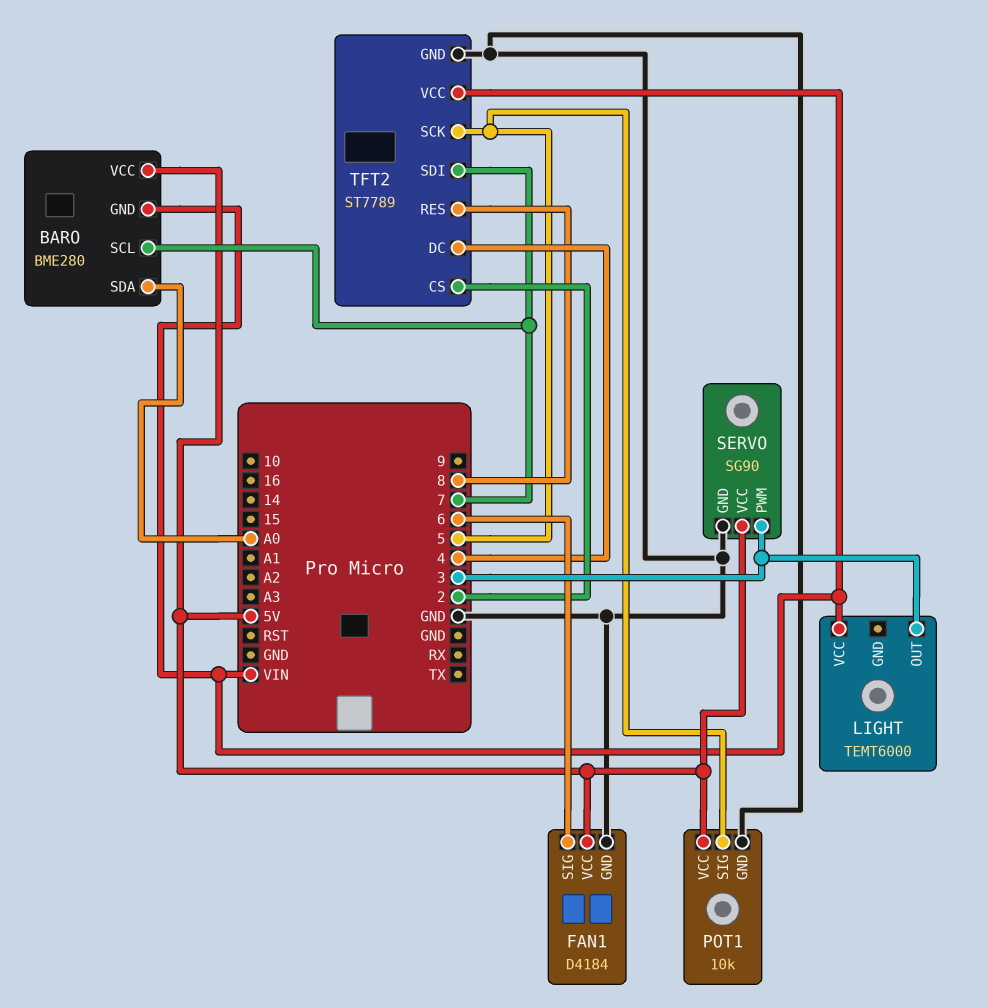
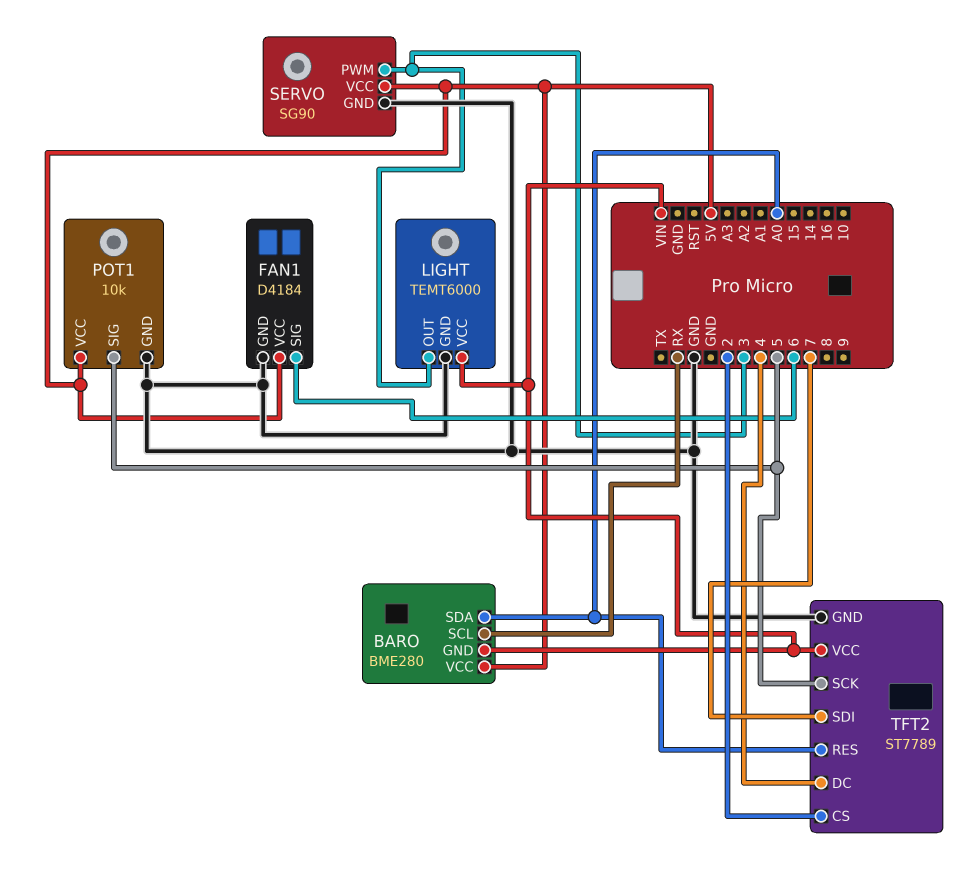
BARO pin SCL: 7 -> RX
LIGHT pin GND: none -> GND
TFT2 pin RES: 8 -> A0

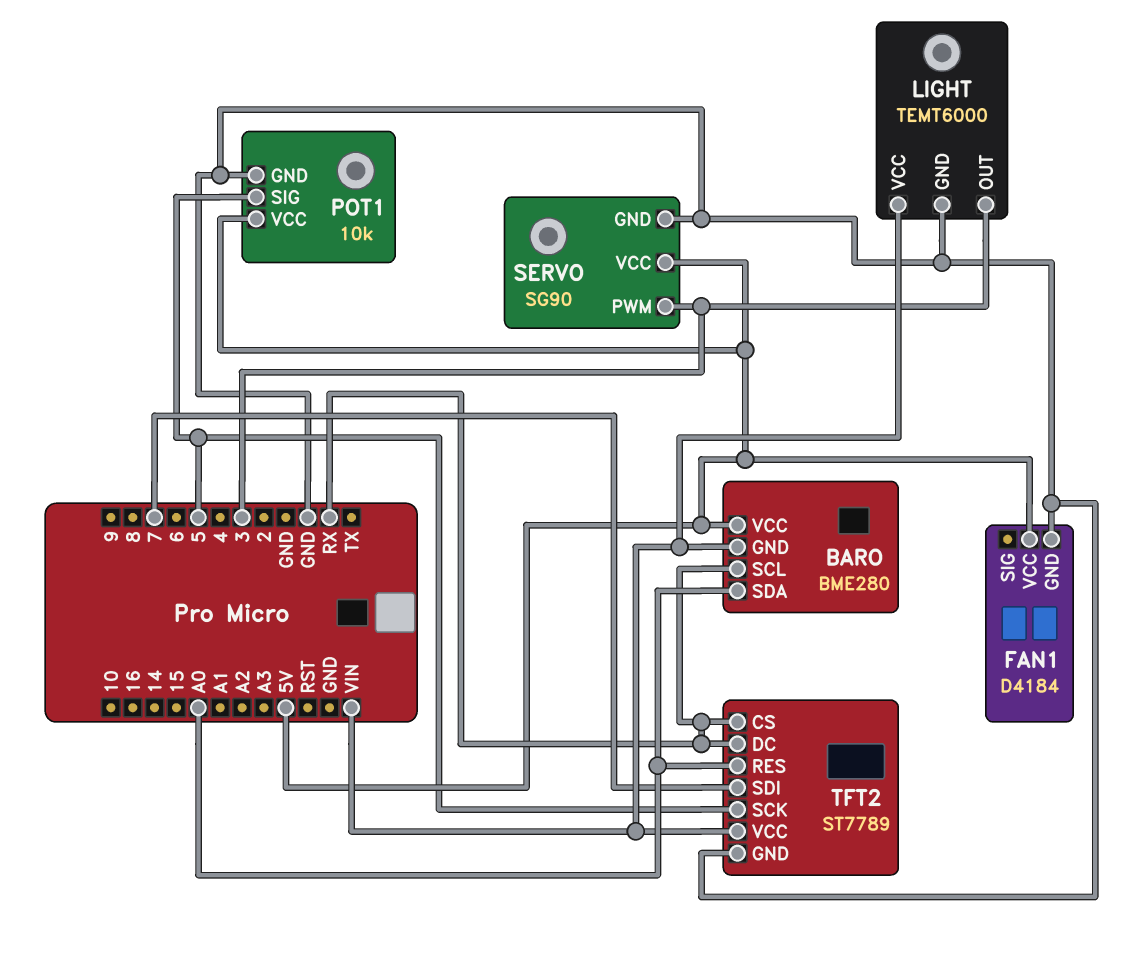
FAN1 pin SIG: 6 -> none
TFT2 pin CS: 2 -> RX
TFT2 pin DC: 4 -> RX

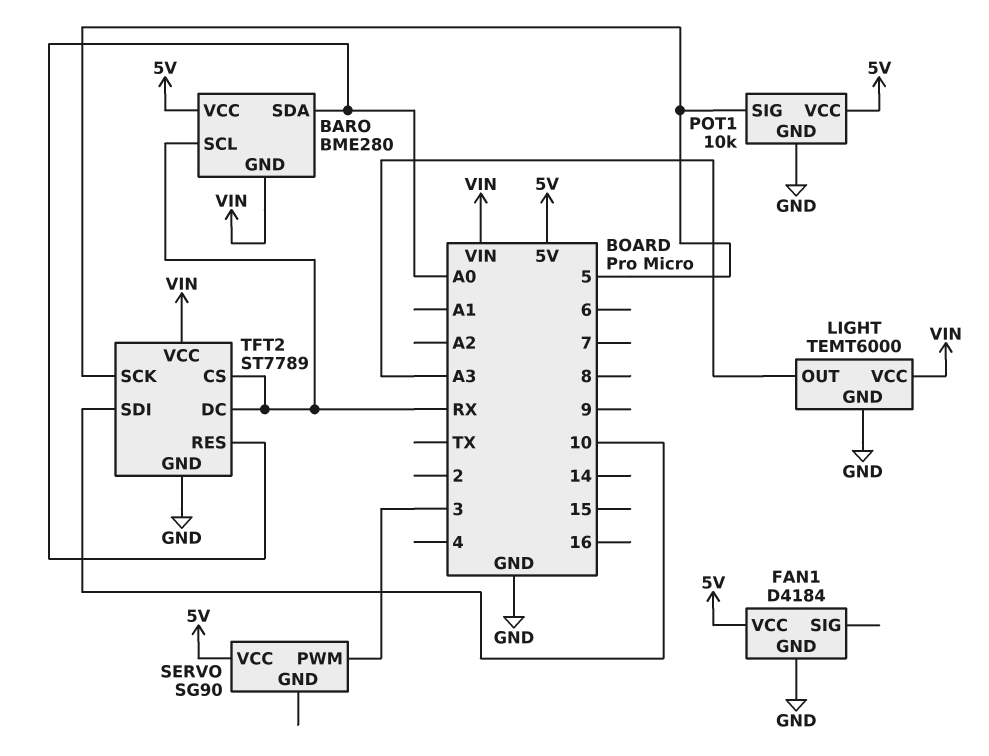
LIGHT pin OUT: 3 -> A3
SERVO pin GND: GND -> none
TFT2 pin SDI: 7 -> 10

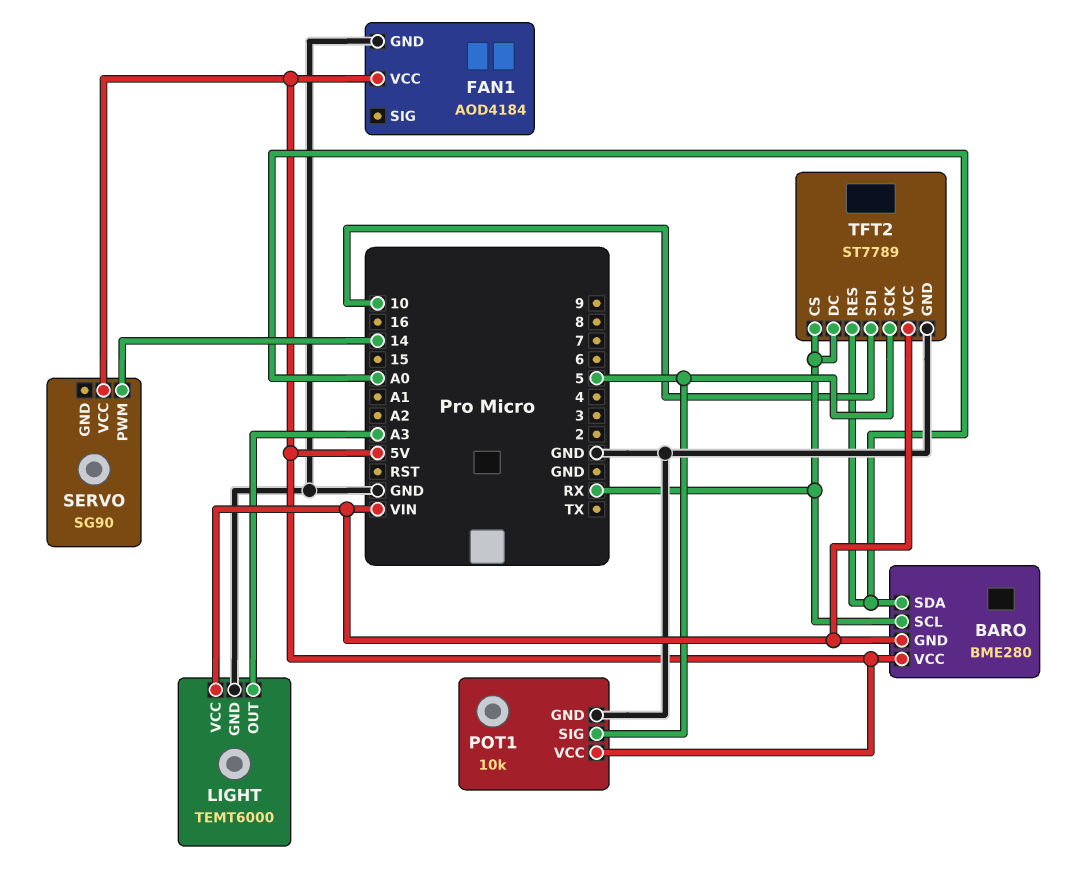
FAN1: D4184 -> AOD4184
SERVO pin PWM: 3 -> 14

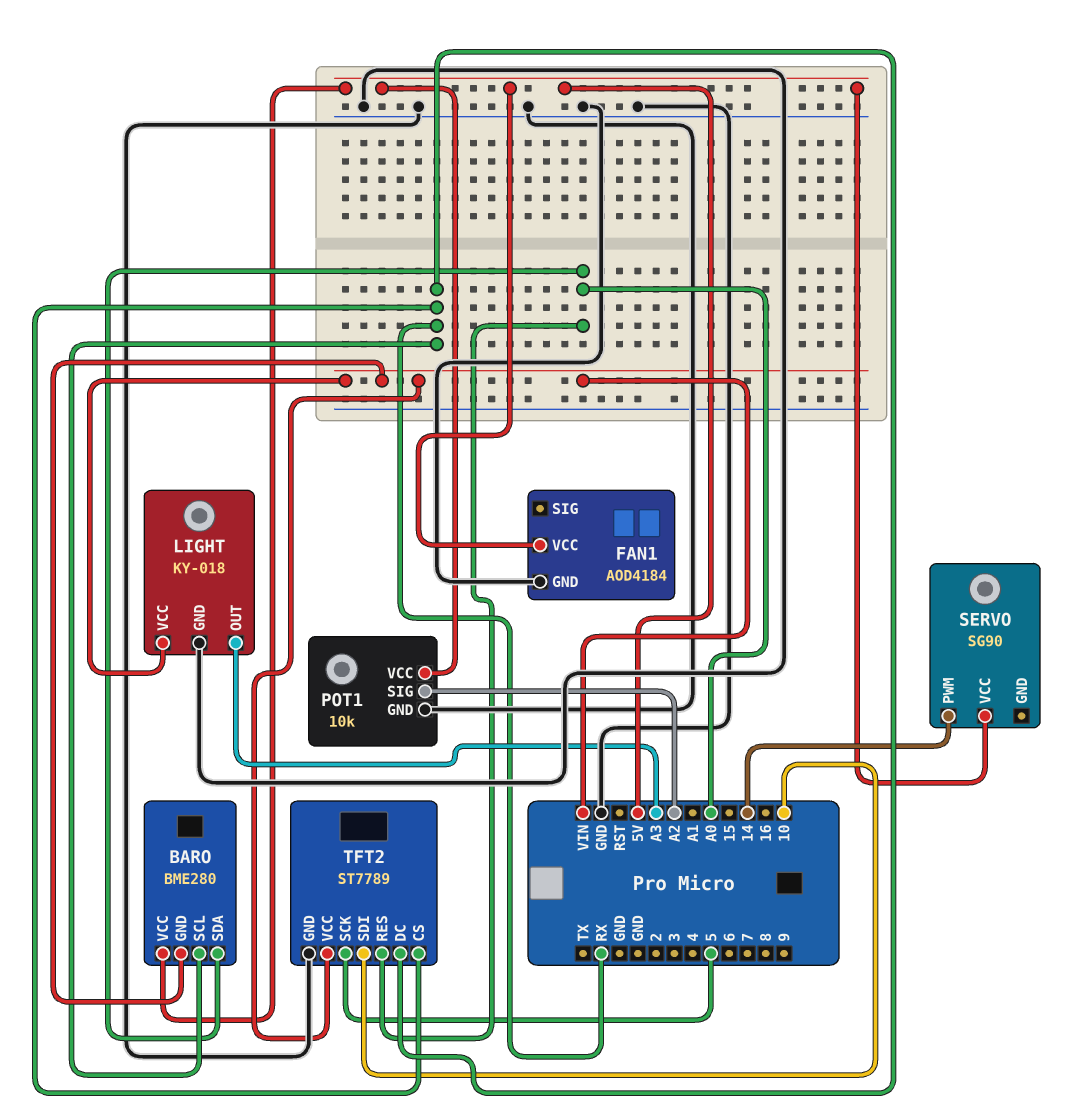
LIGHT: TEMT6000 -> KY-018
POT1 pin SIG: 5 -> A2

